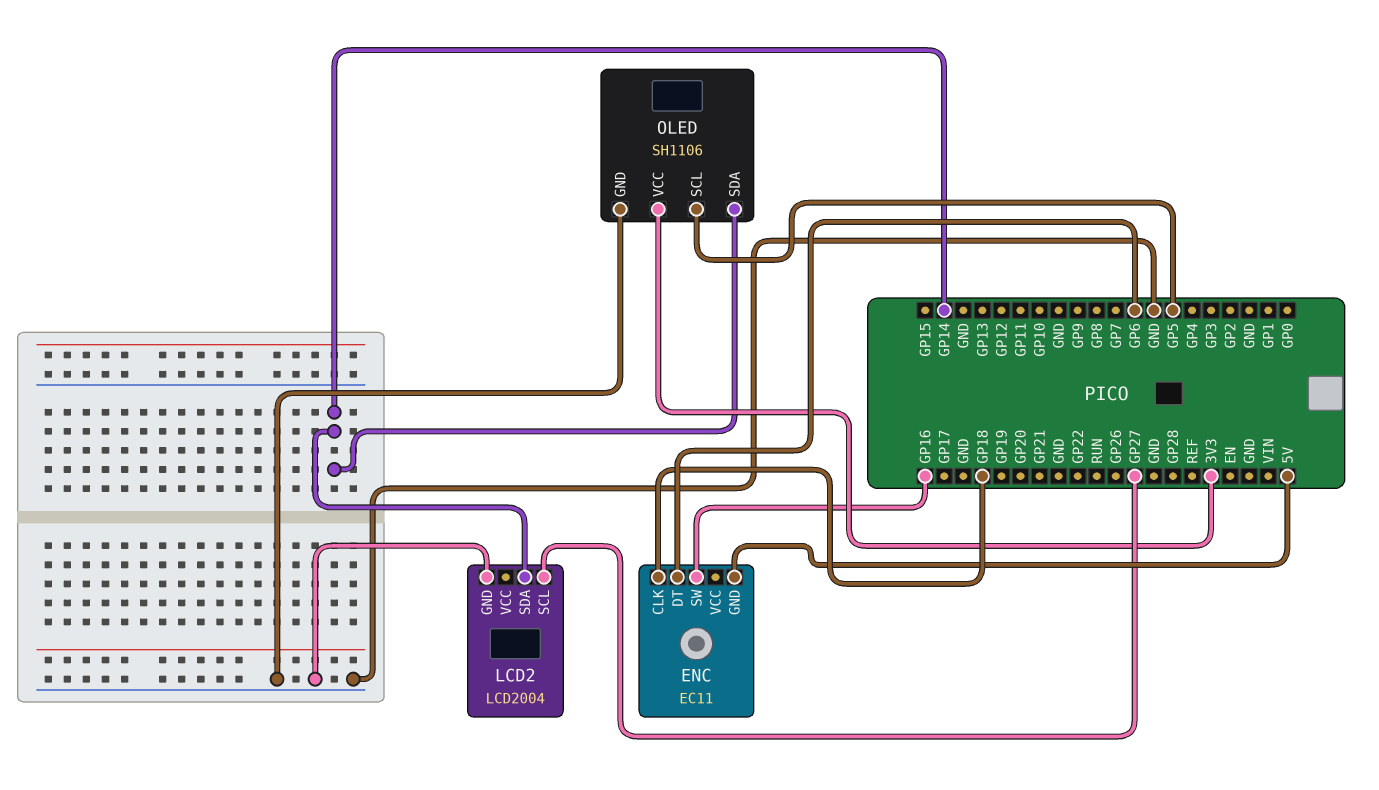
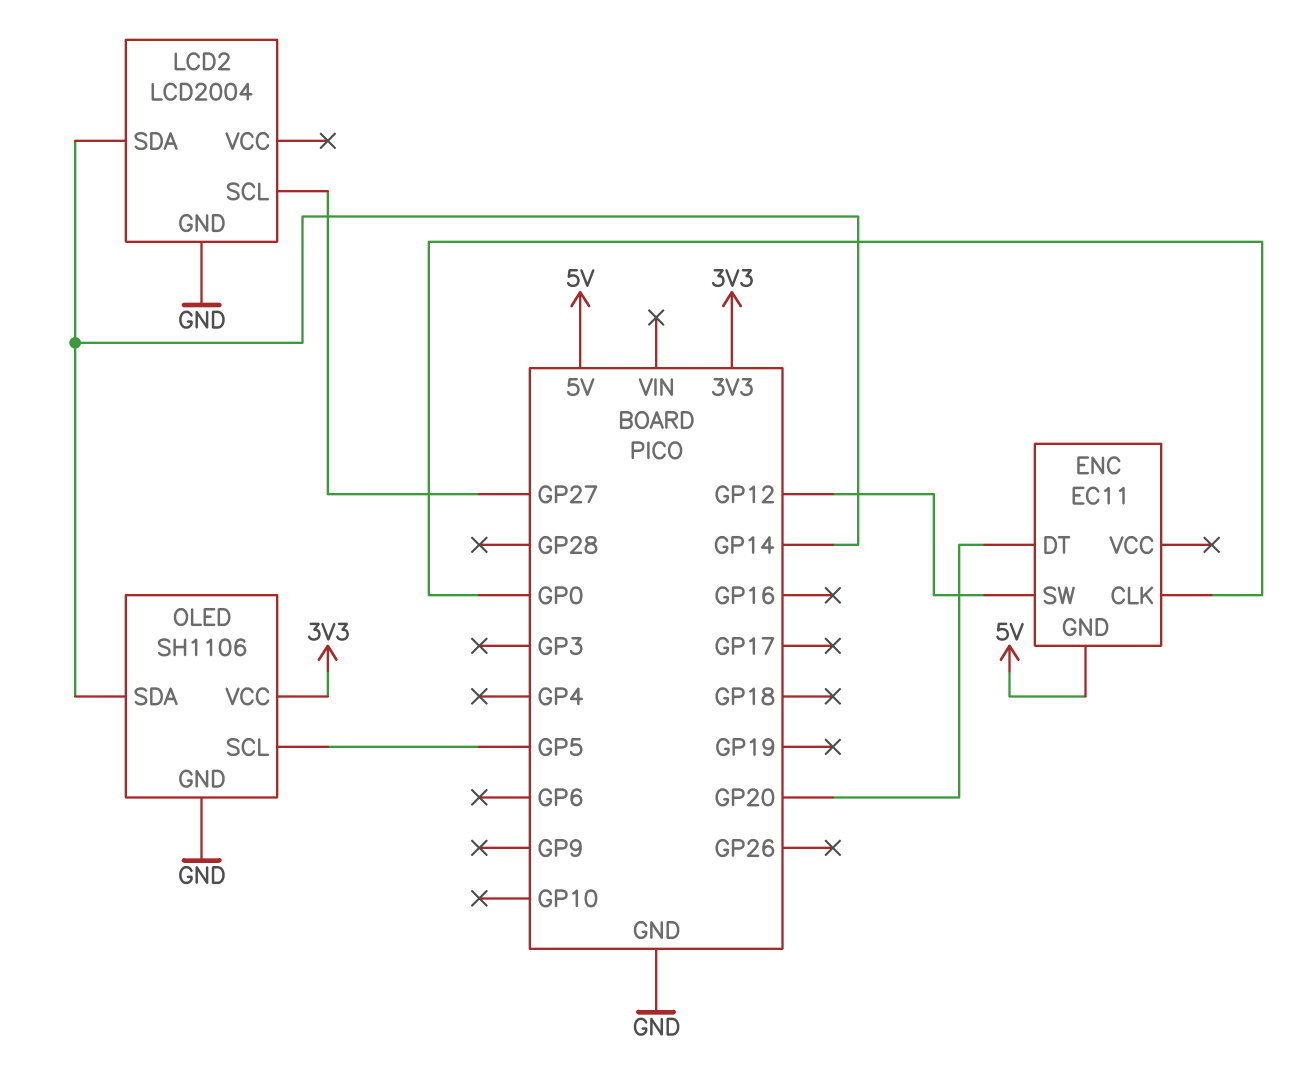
ENC pin CLK: GP18 -> GP0
ENC pin DT: GP6 -> GP20
ENC pin SW: GP16 -> GP12

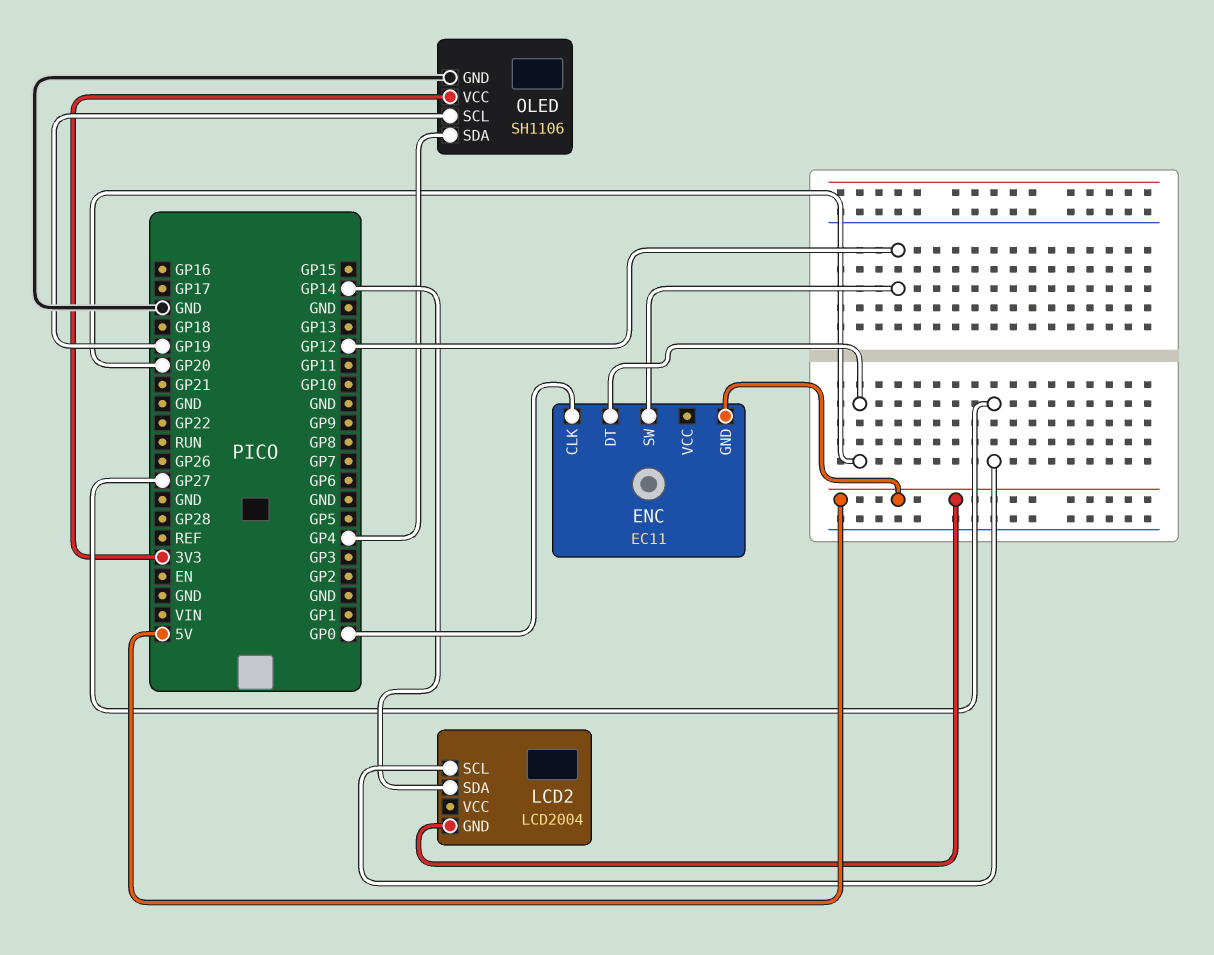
LCD2 pin GND: GND -> 5V
OLED pin SCL: GP5 -> GP19
OLED pin SDA: GP14 -> GP4

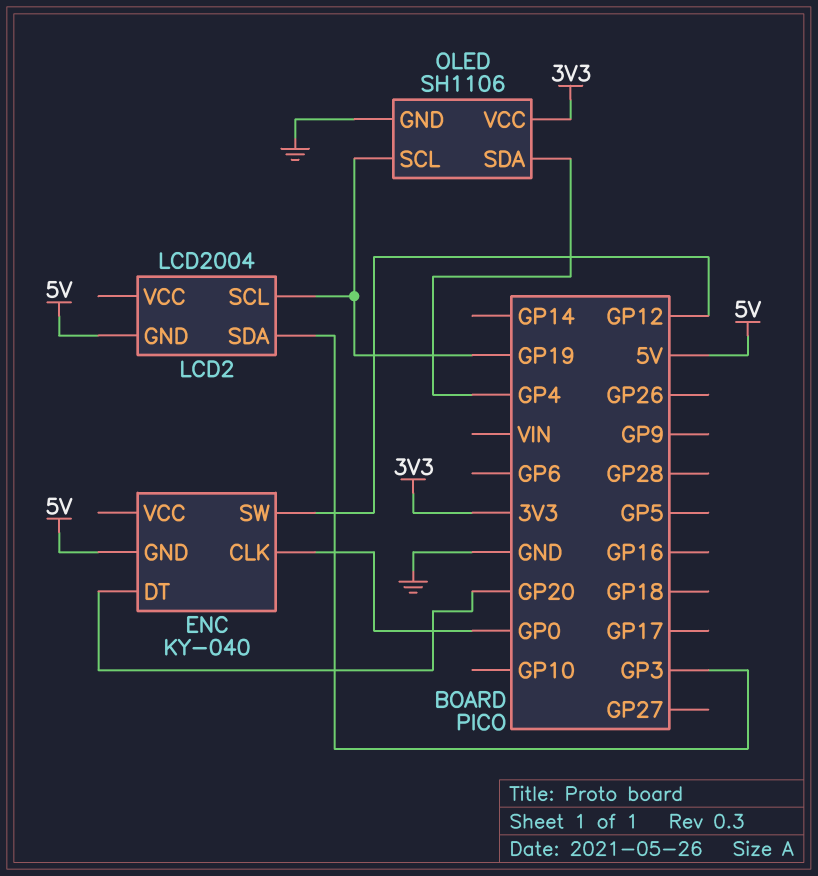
ENC: EC11 -> KY-040
LCD2 pin SCL: GP27 -> GP19
LCD2 pin SDA: GP14 -> GP3

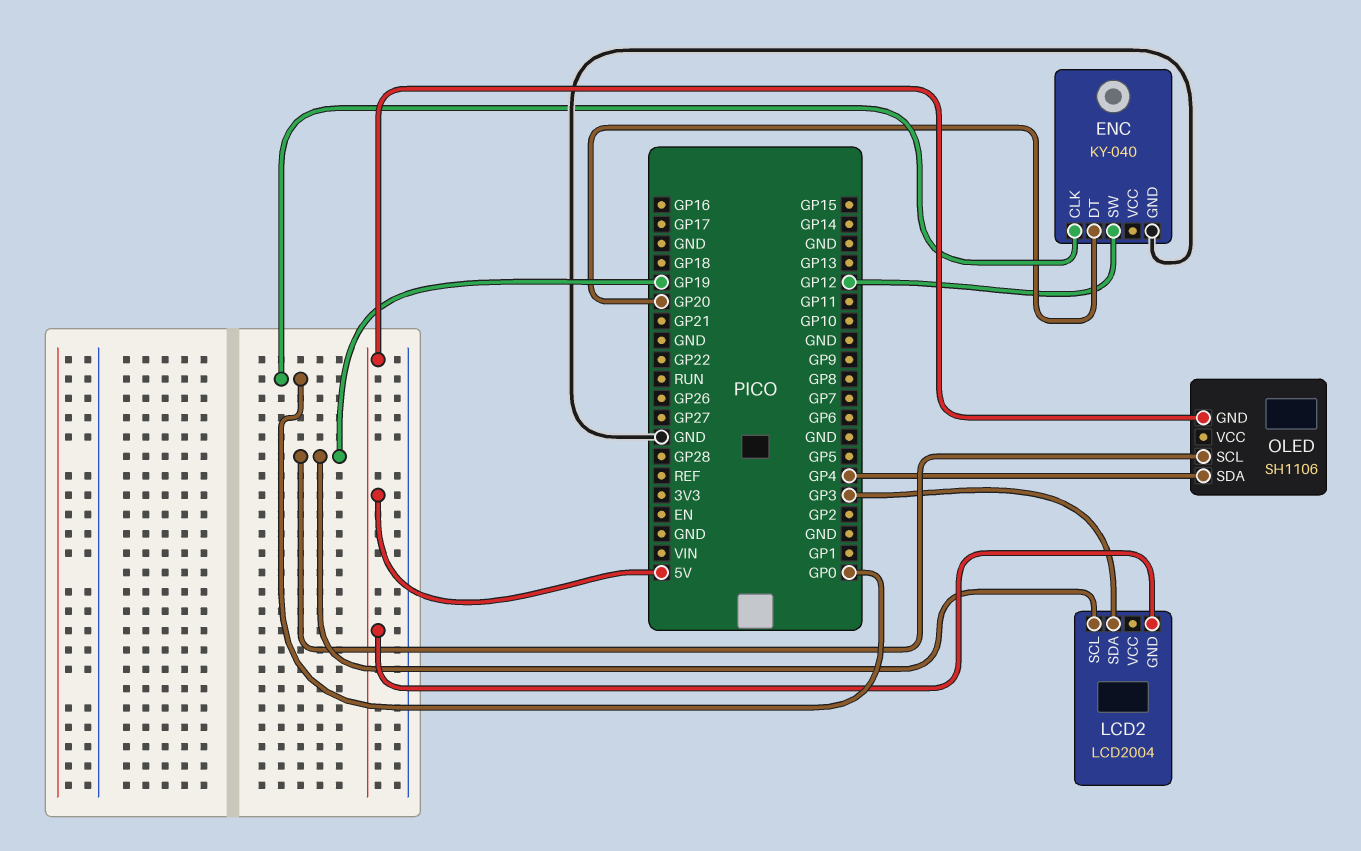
ENC pin GND: 5V -> GND
OLED pin GND: GND -> 5V
OLED pin VCC: 3V3 -> none

